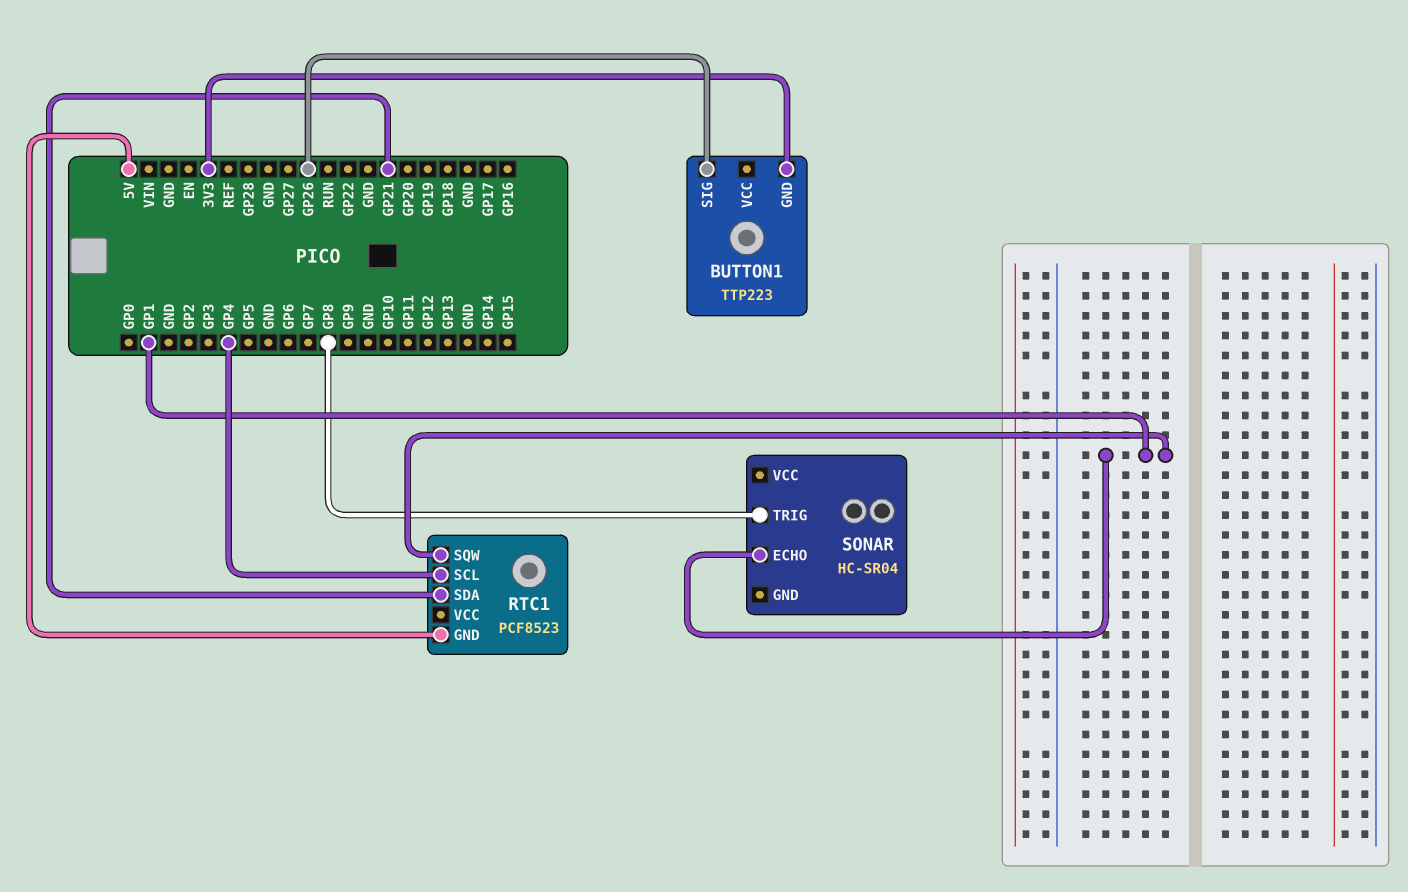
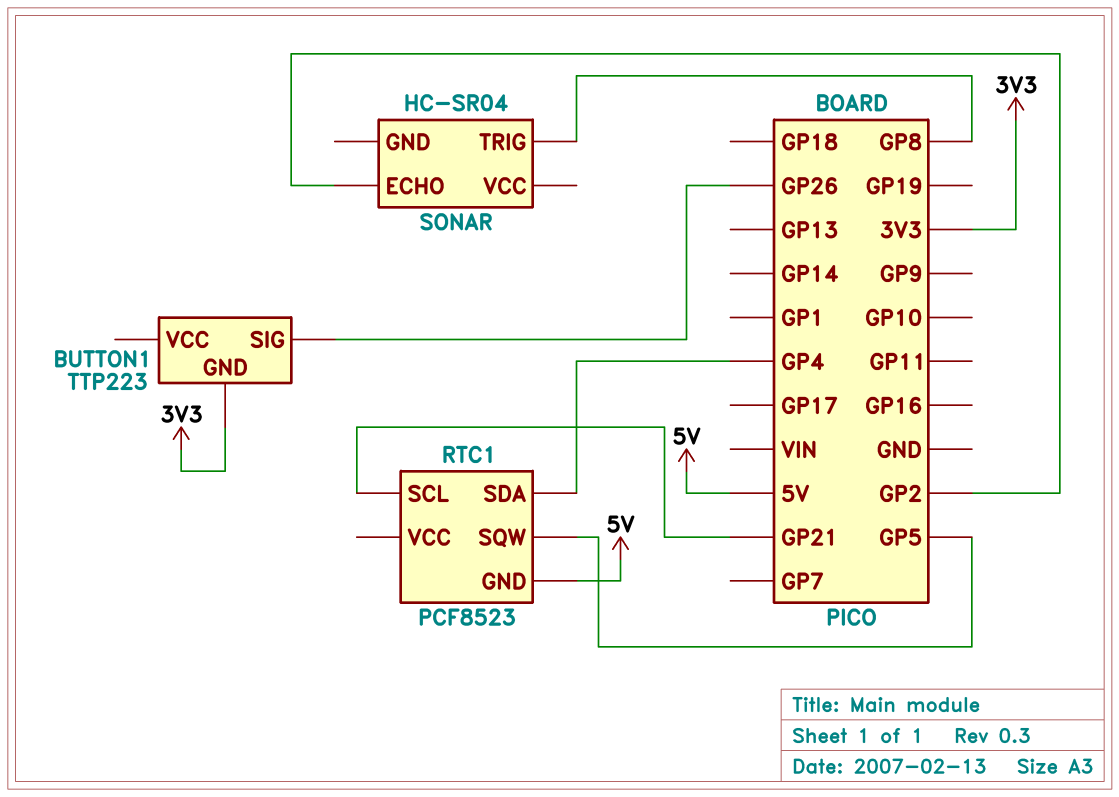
RTC1 pin SCL: GP4 -> GP21
RTC1 pin SDA: GP21 -> GP4
RTC1 pin SQW: GP1 -> GP5
SONAR pin ECHO: GP1 -> GP2

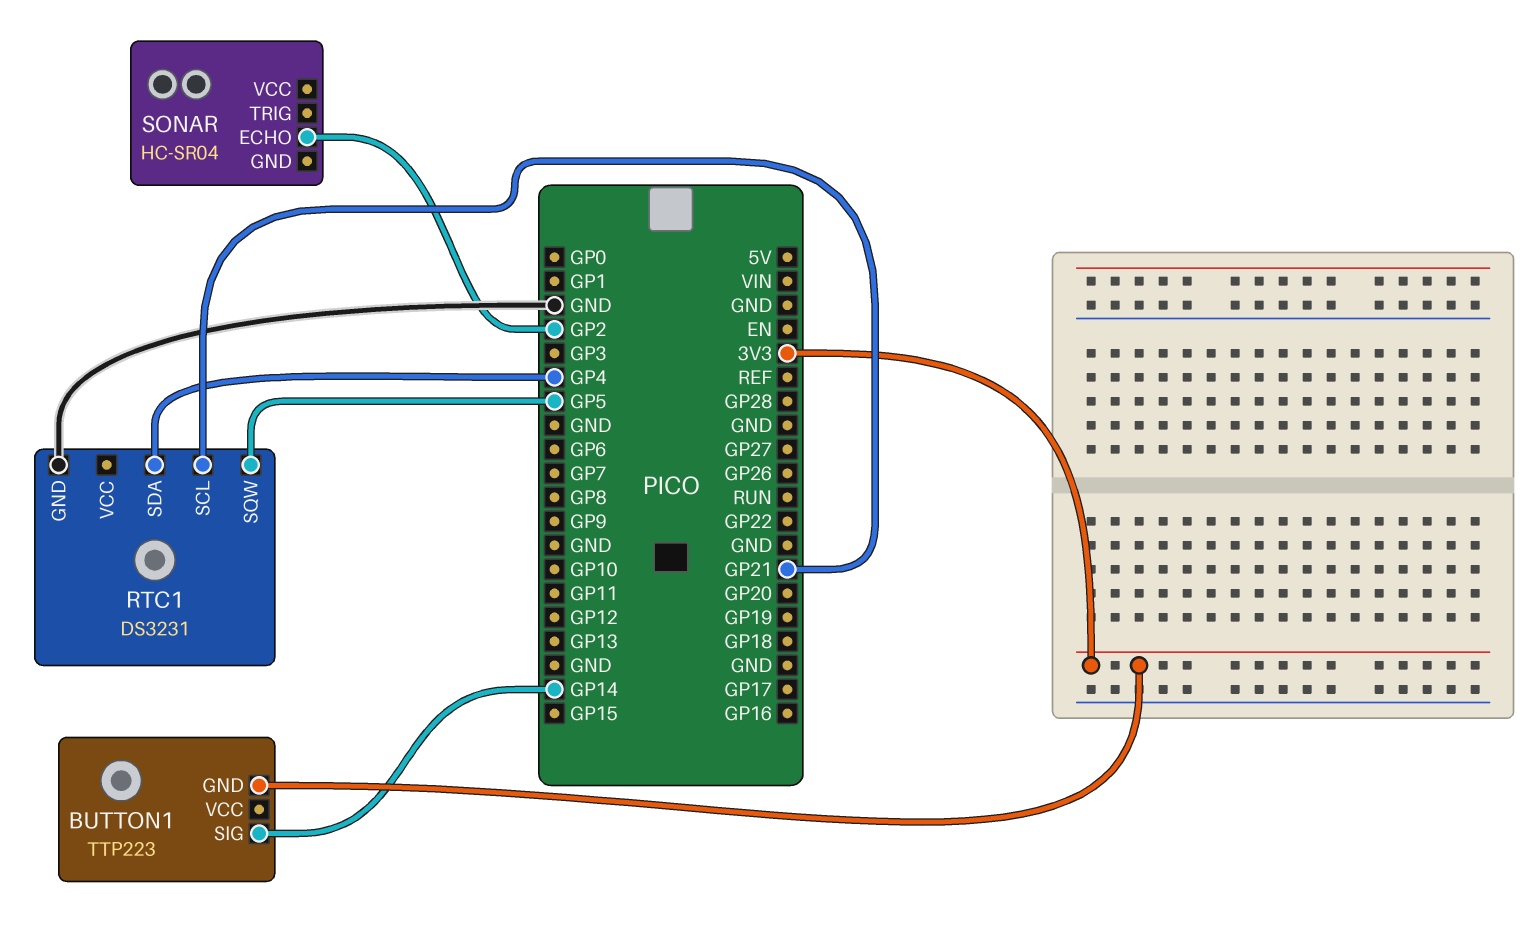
BUTTON1 pin SIG: GP26 -> GP14
RTC1: PCF8523 -> DS3231
RTC1 pin GND: 5V -> GND
SONAR pin TRIG: GP8 -> none

